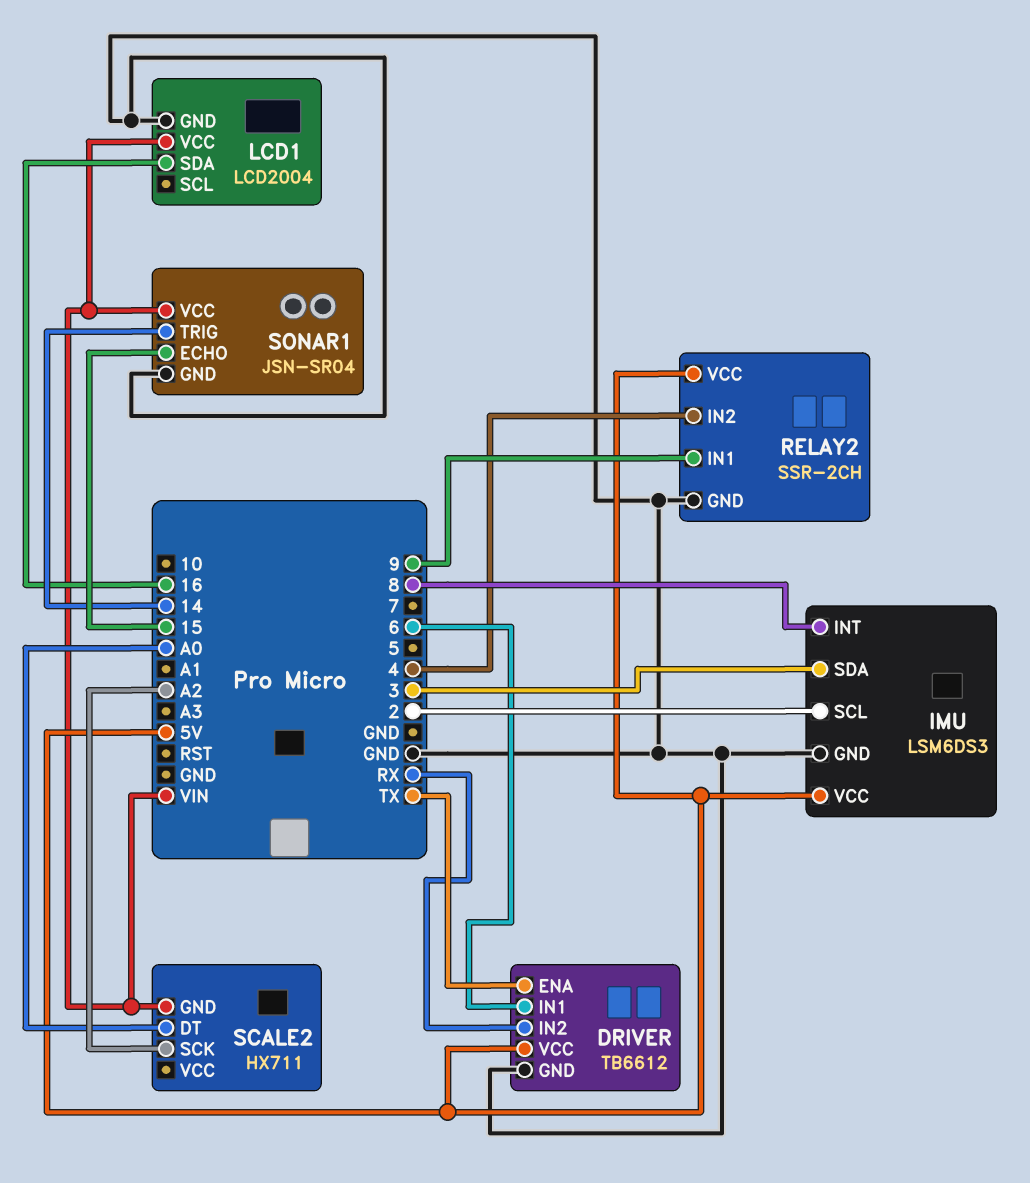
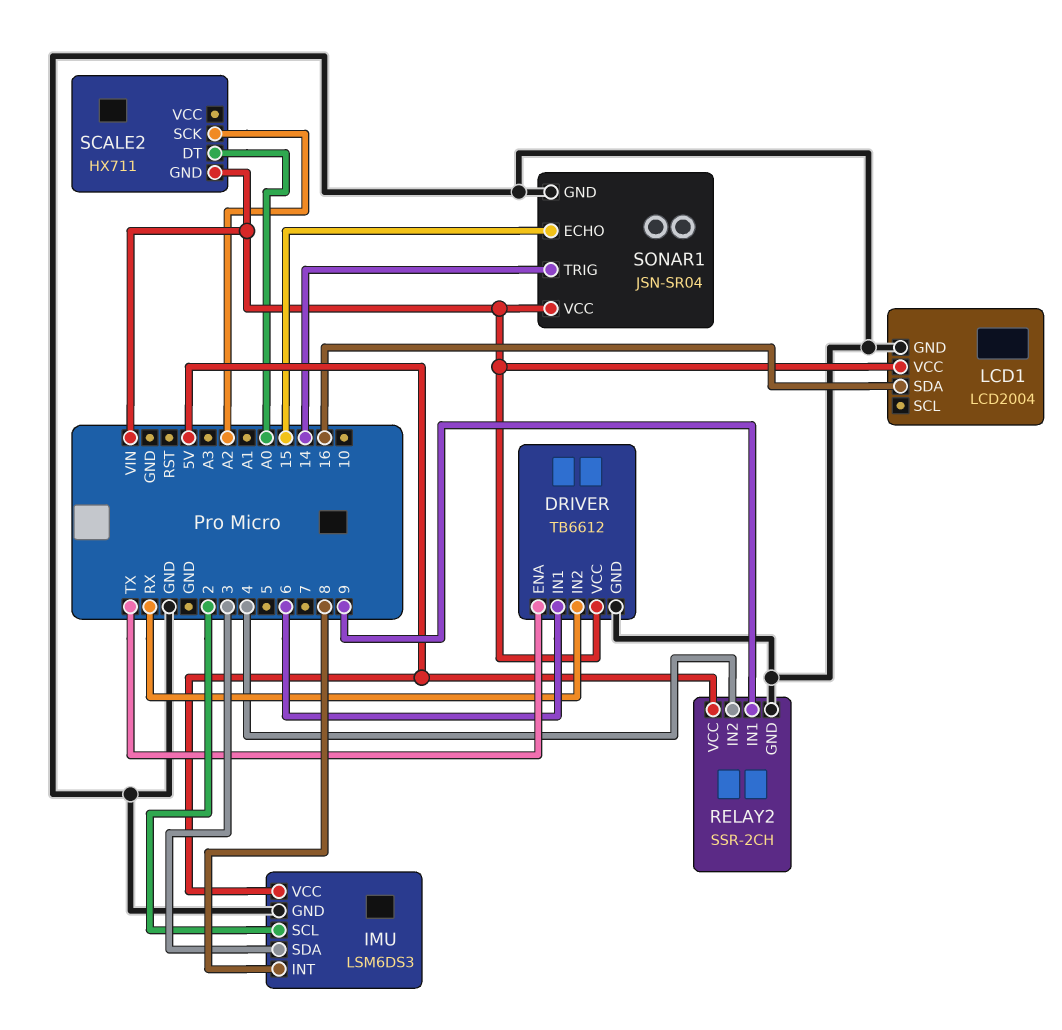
DRIVER pin VCC: 5V -> VIN

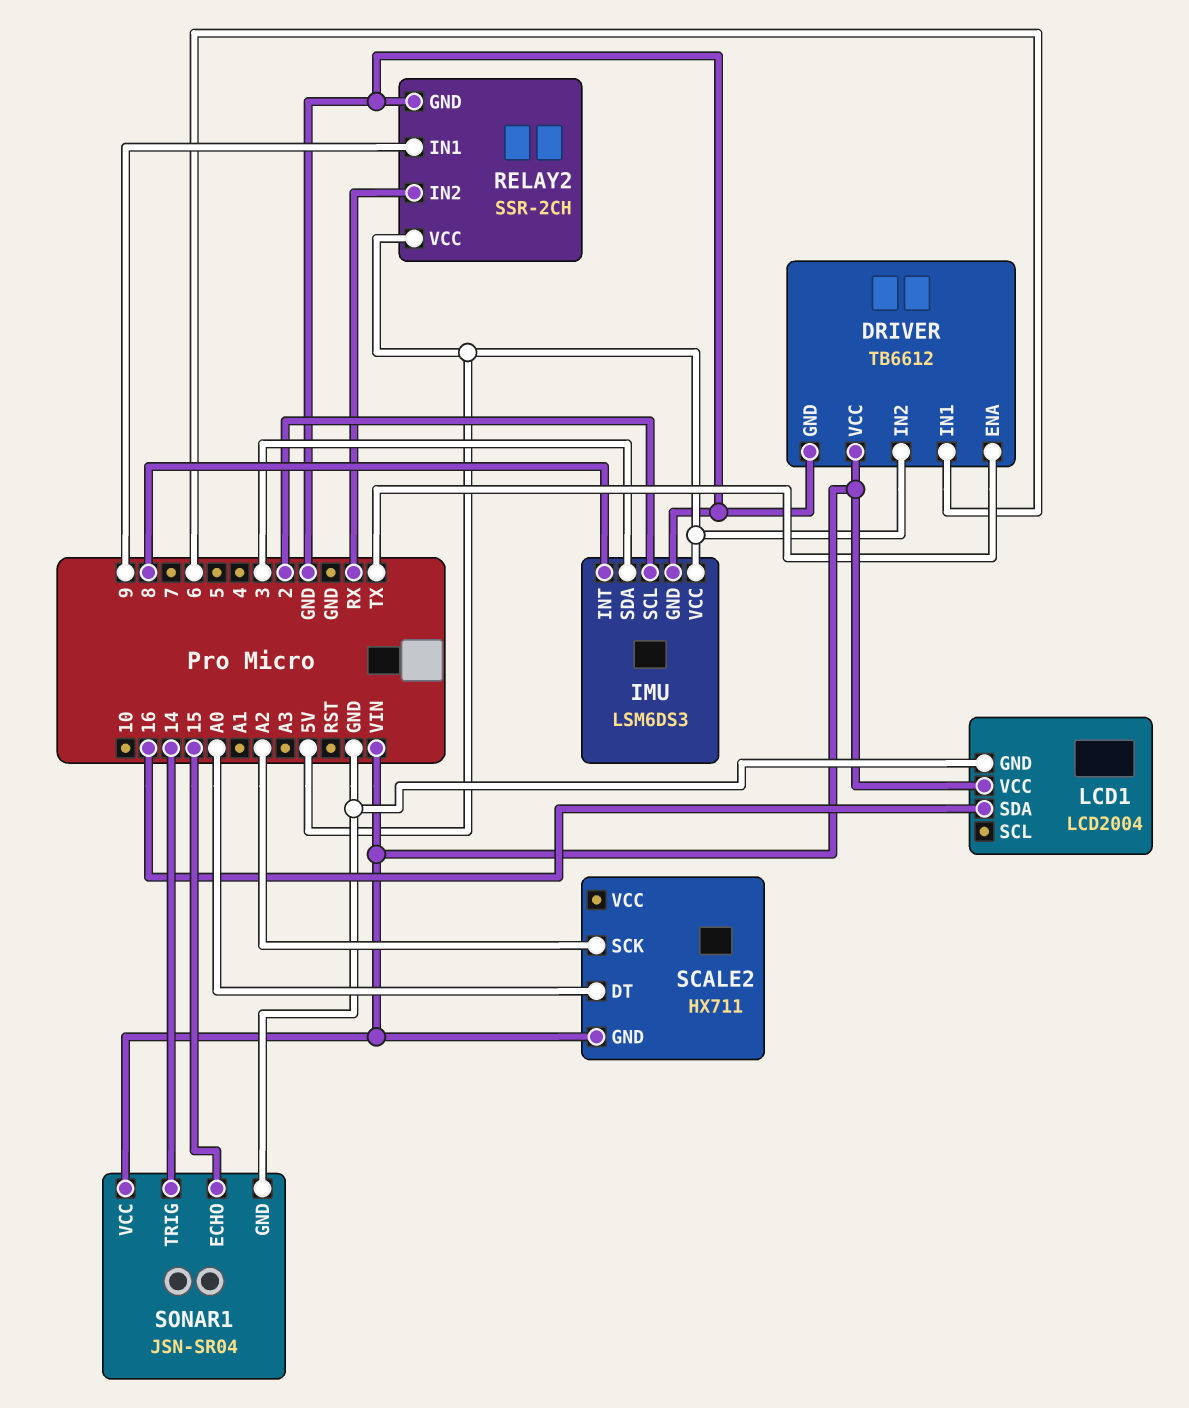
DRIVER pin IN2: RX -> 5V
RELAY2 pin IN2: 4 -> RX

